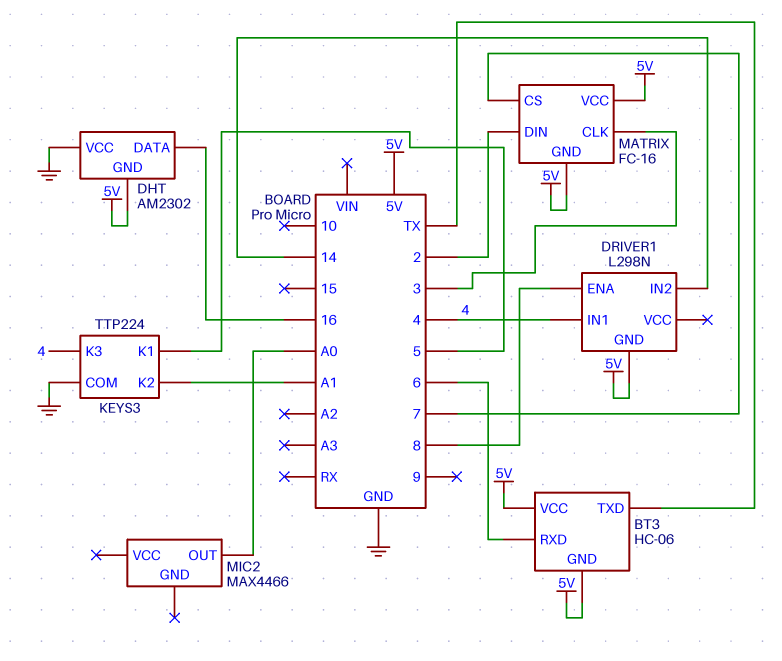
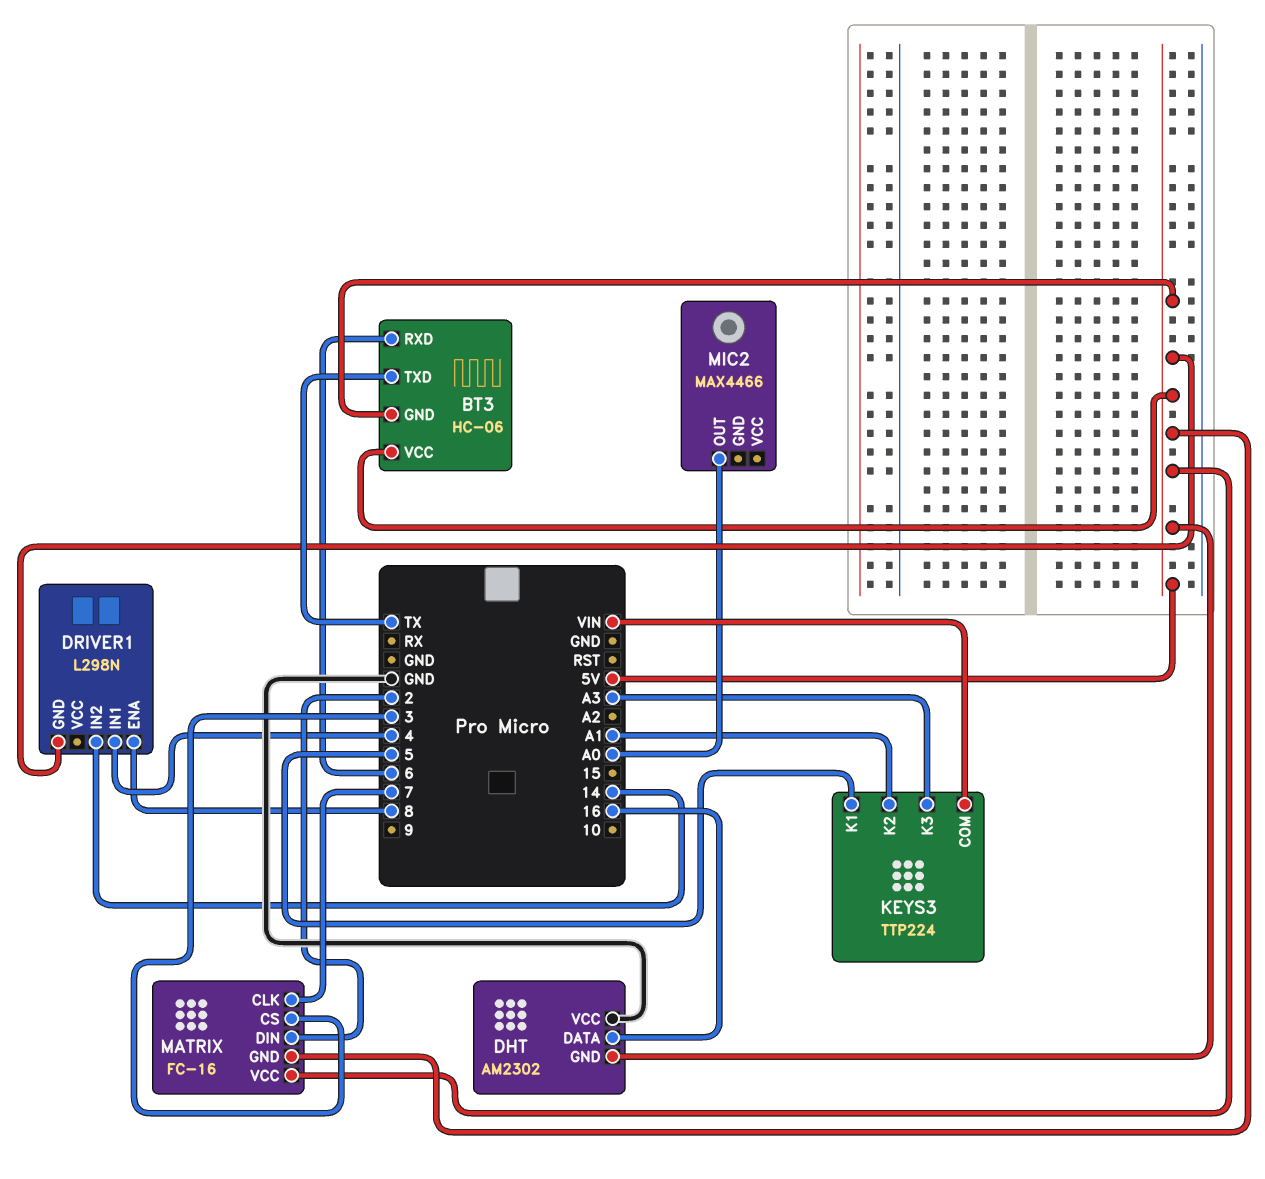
KEYS3 pin COM: GND -> VIN
KEYS3 pin K3: 4 -> A3
MATRIX pin CLK: 3 -> 7
MATRIX pin CS: 7 -> 3

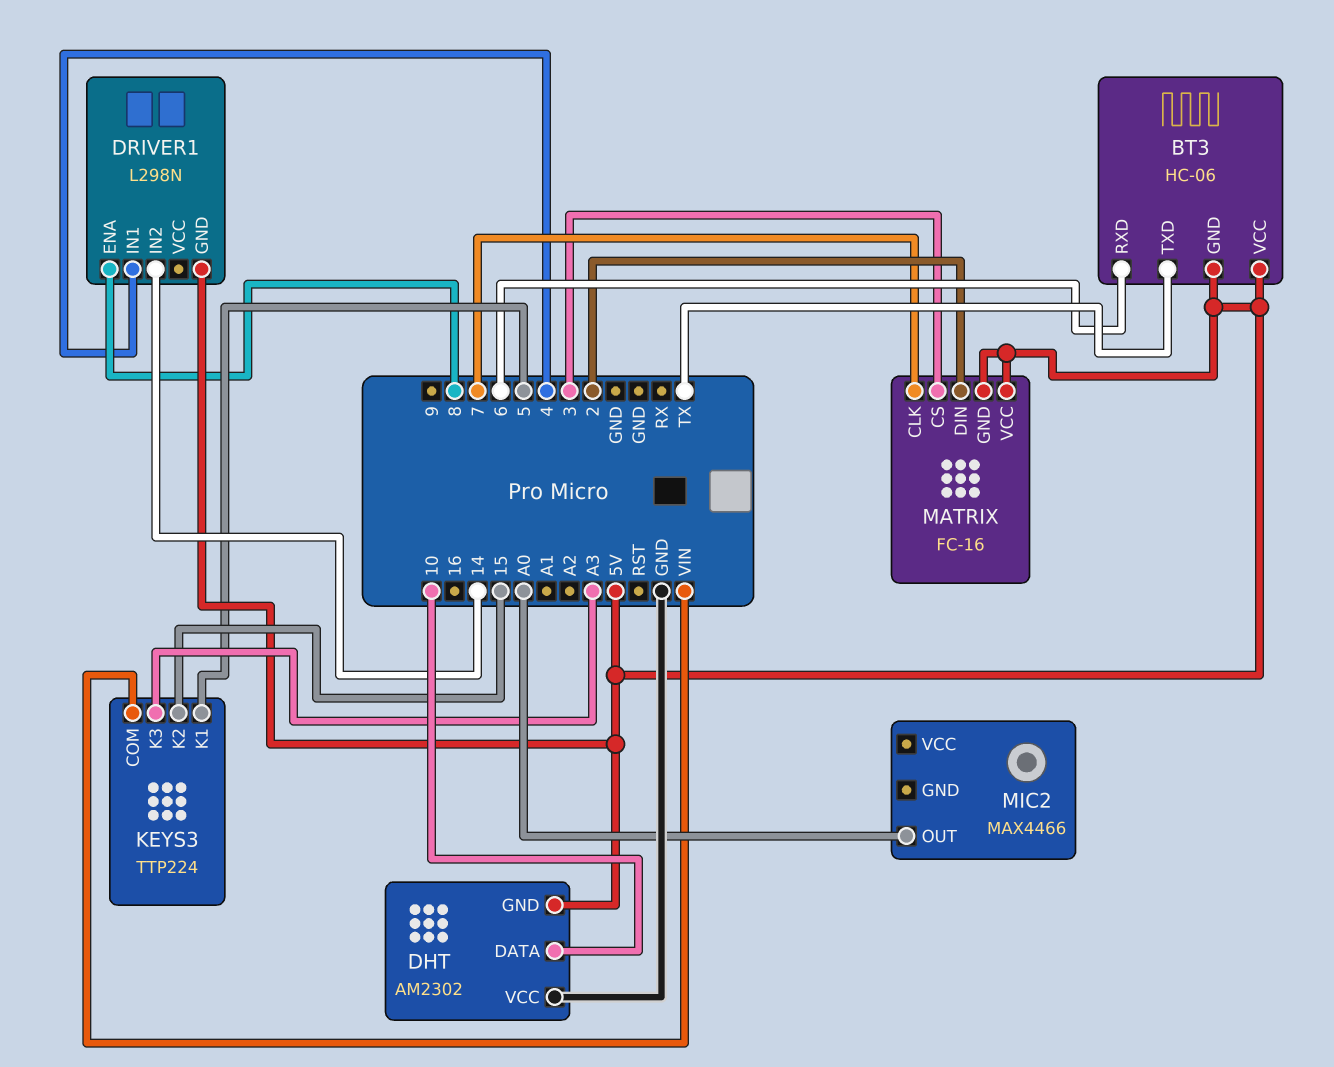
DHT pin DATA: 16 -> 10
KEYS3 pin K2: A1 -> 15

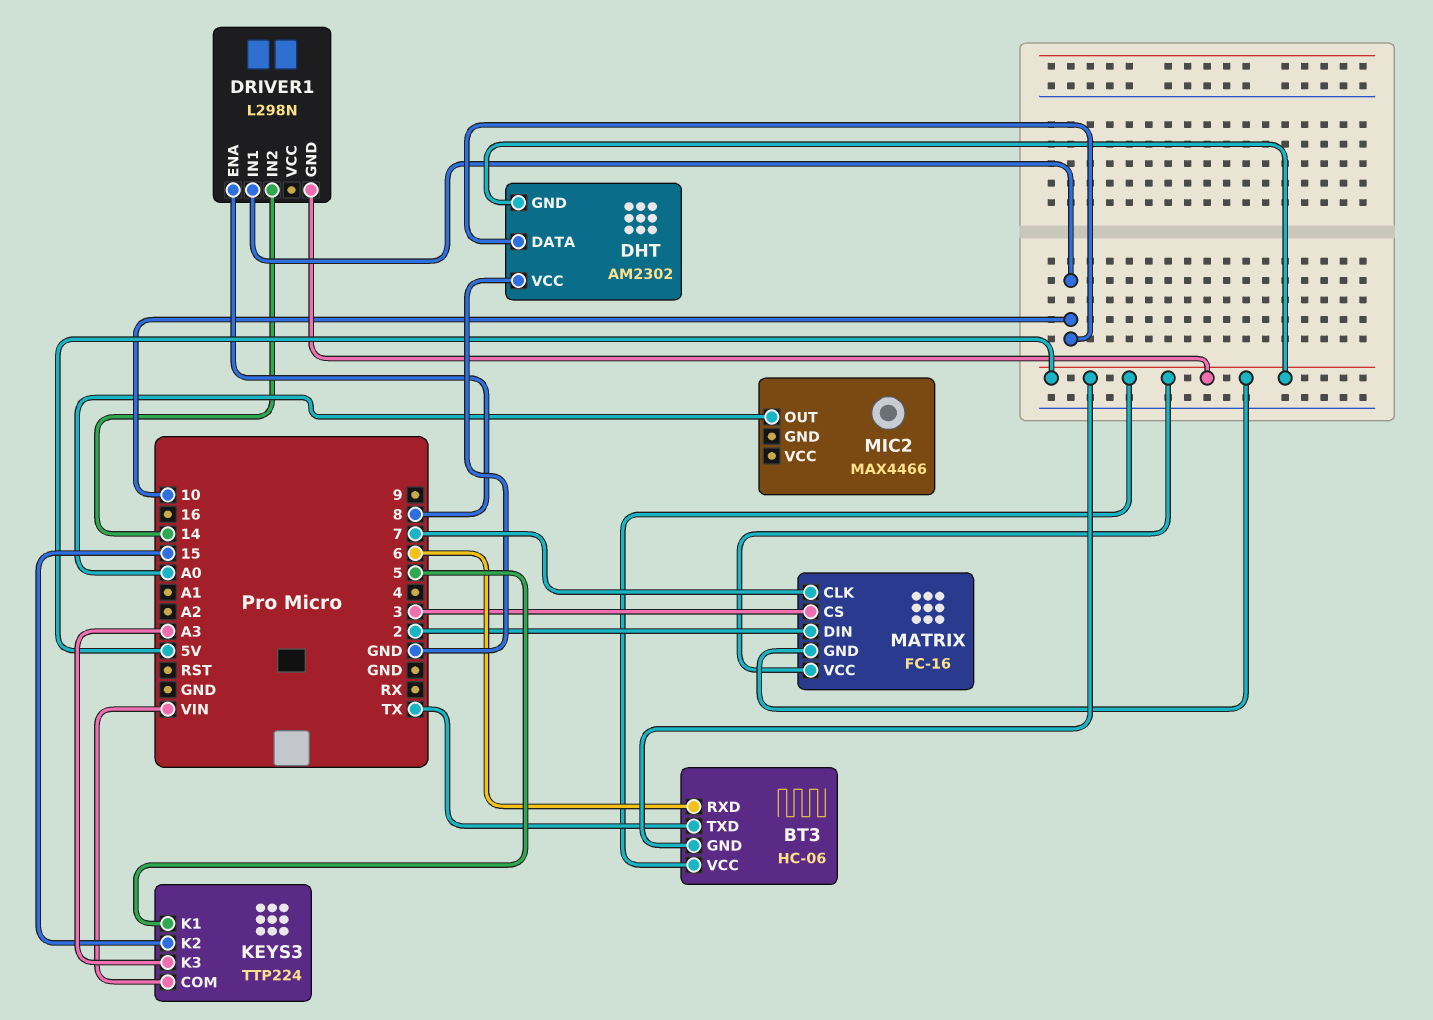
DRIVER1 pin IN1: 4 -> 10

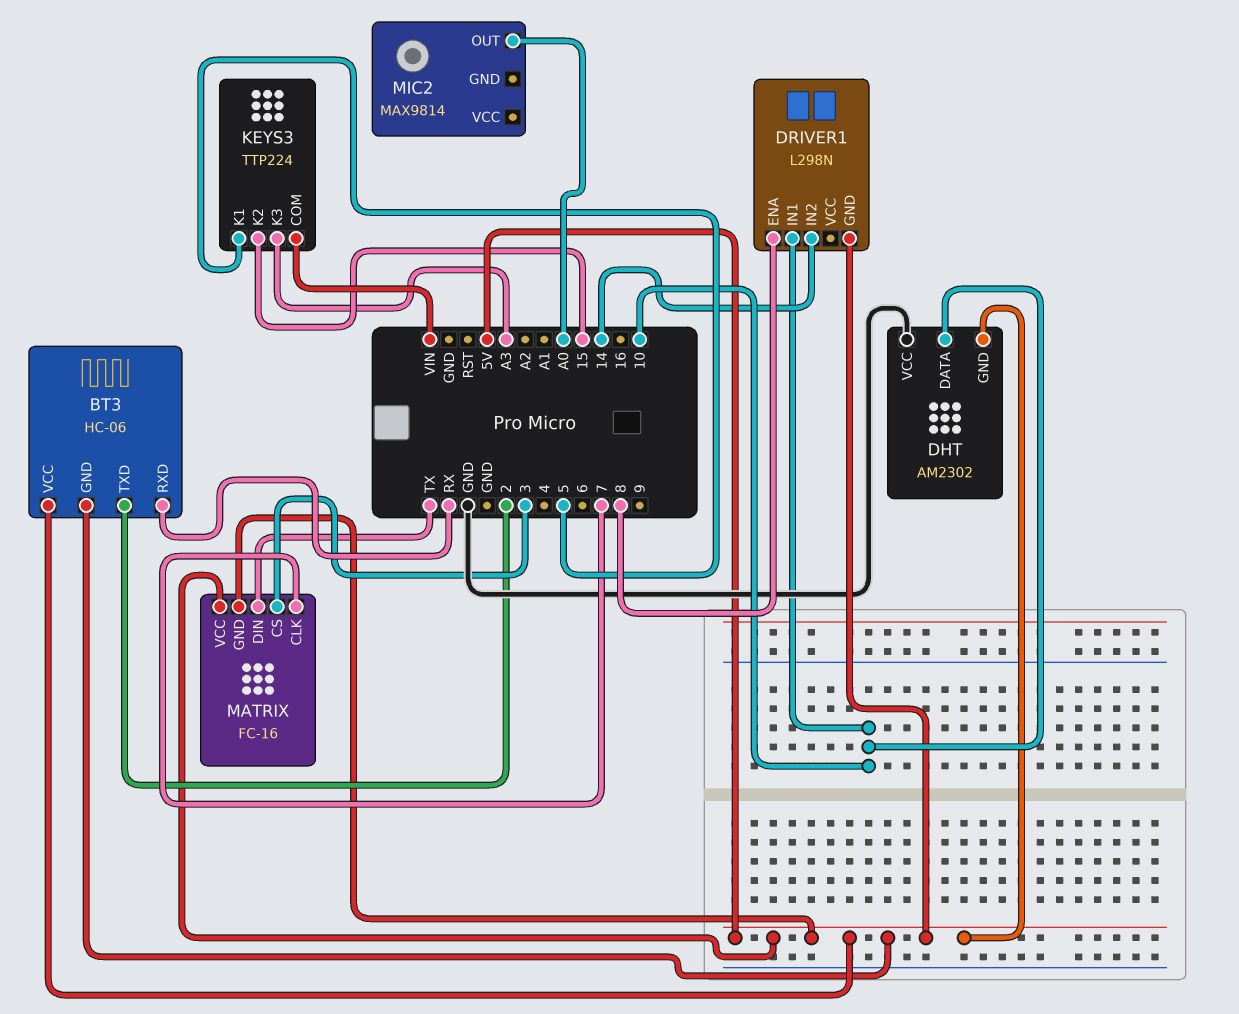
BT3 pin RXD: 6 -> RX
BT3 pin TXD: TX -> 2
MATRIX pin DIN: 2 -> TX
MIC2: MAX4466 -> MAX9814

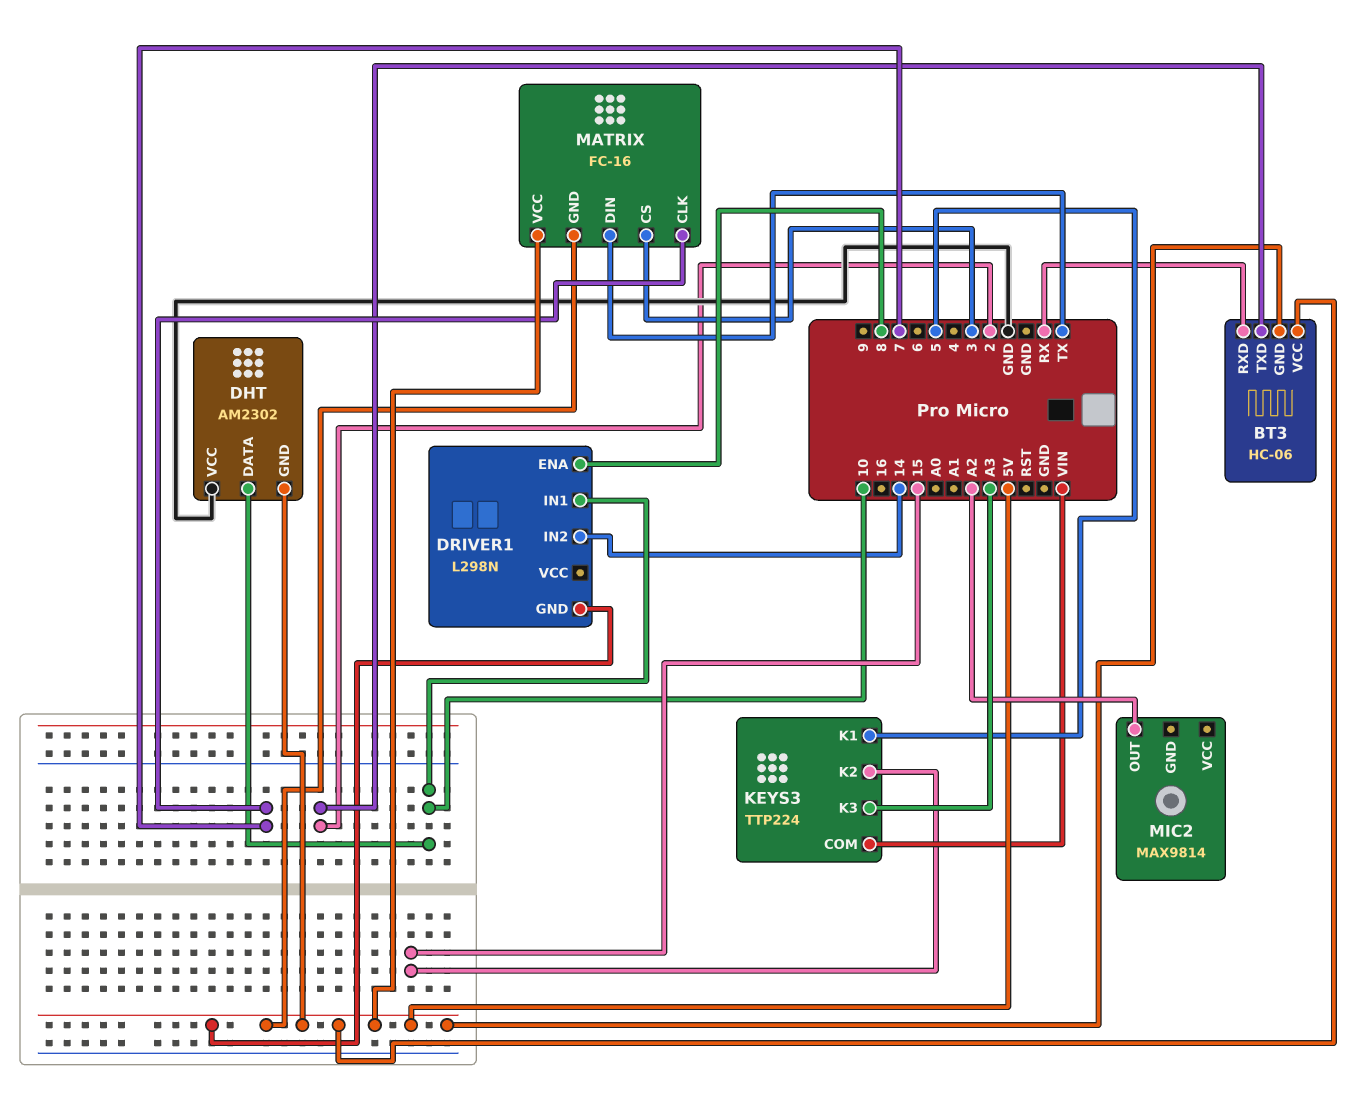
MIC2 pin OUT: A0 -> A2

